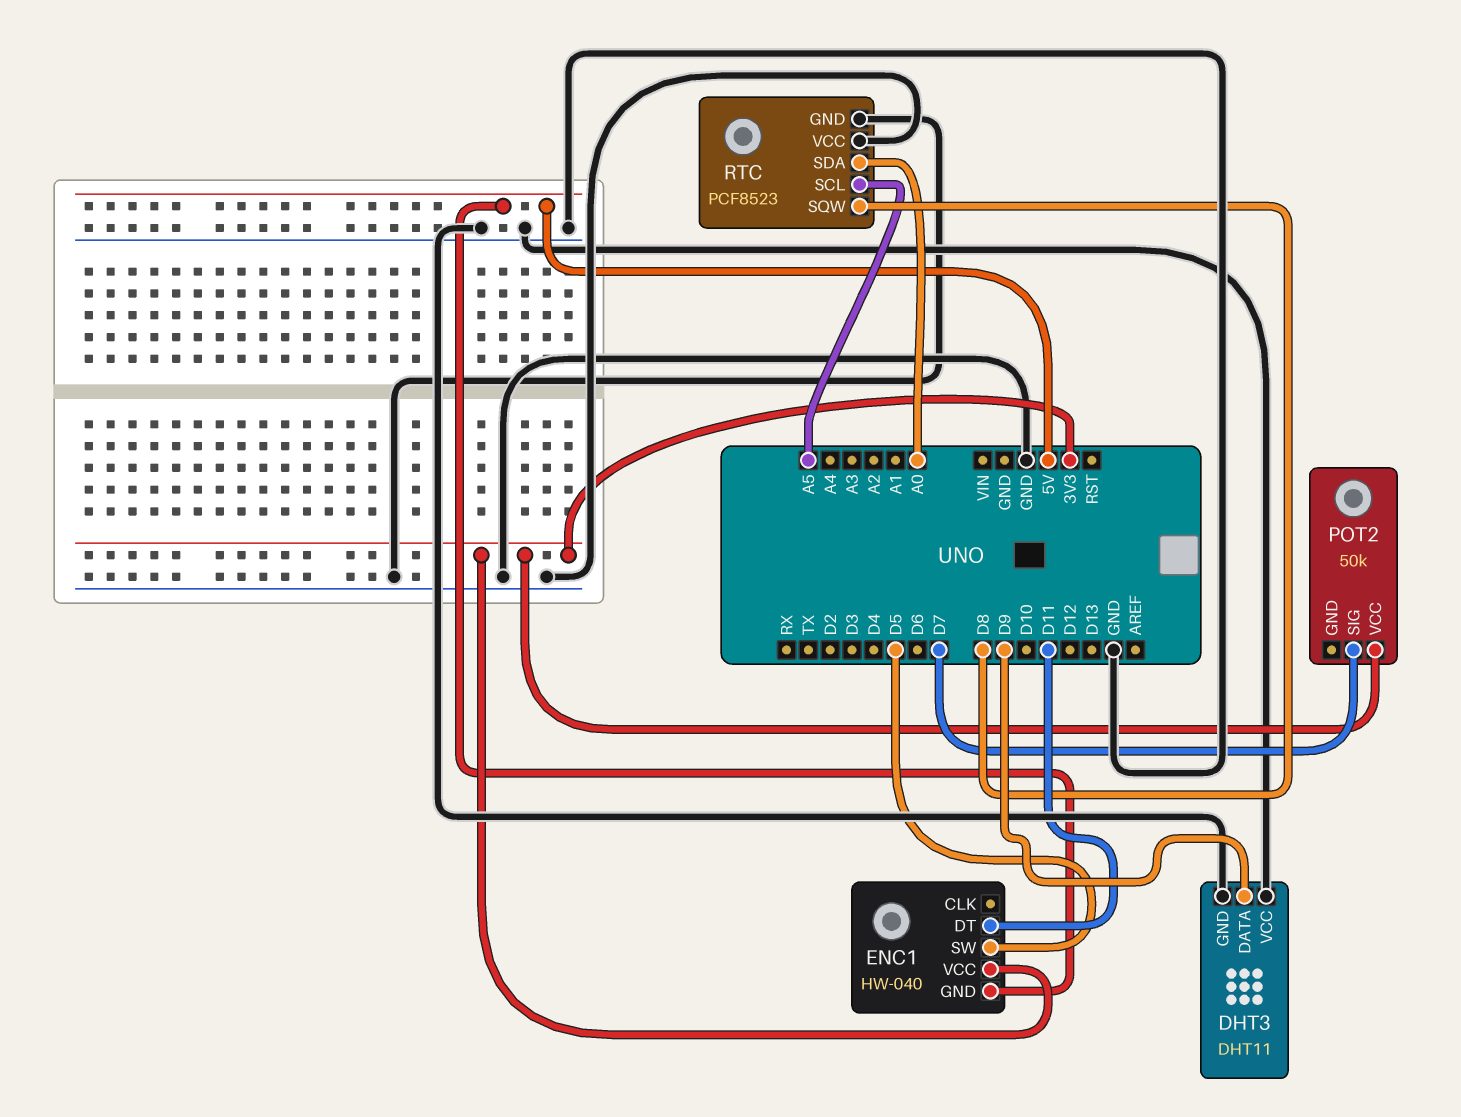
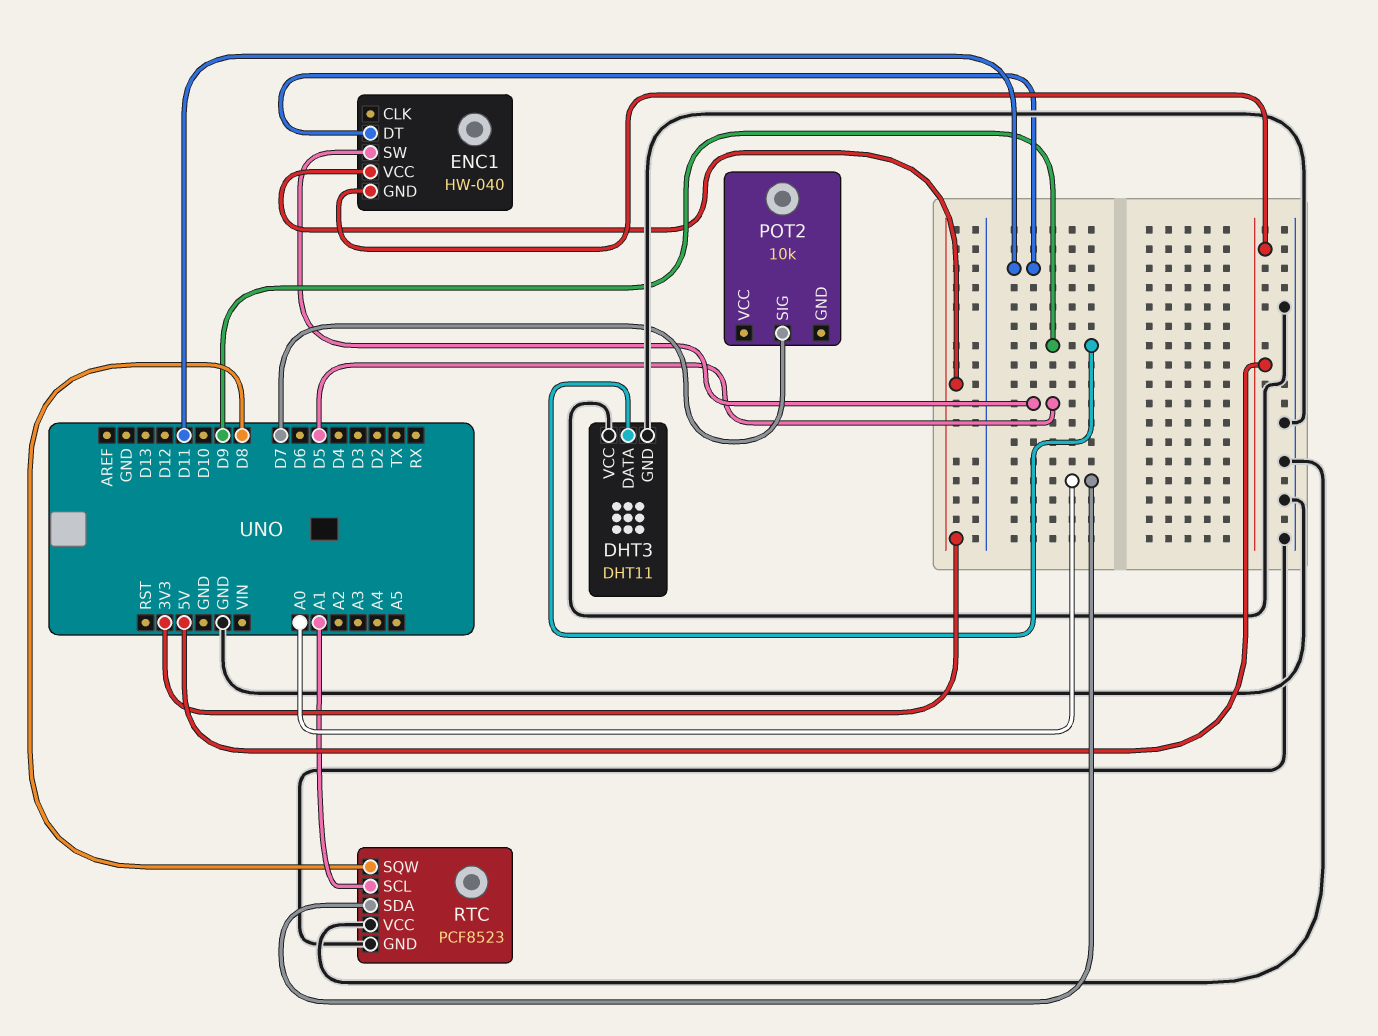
POT2: 50k -> 10k
POT2 pin VCC: 3V3 -> none
RTC pin SCL: A5 -> A1

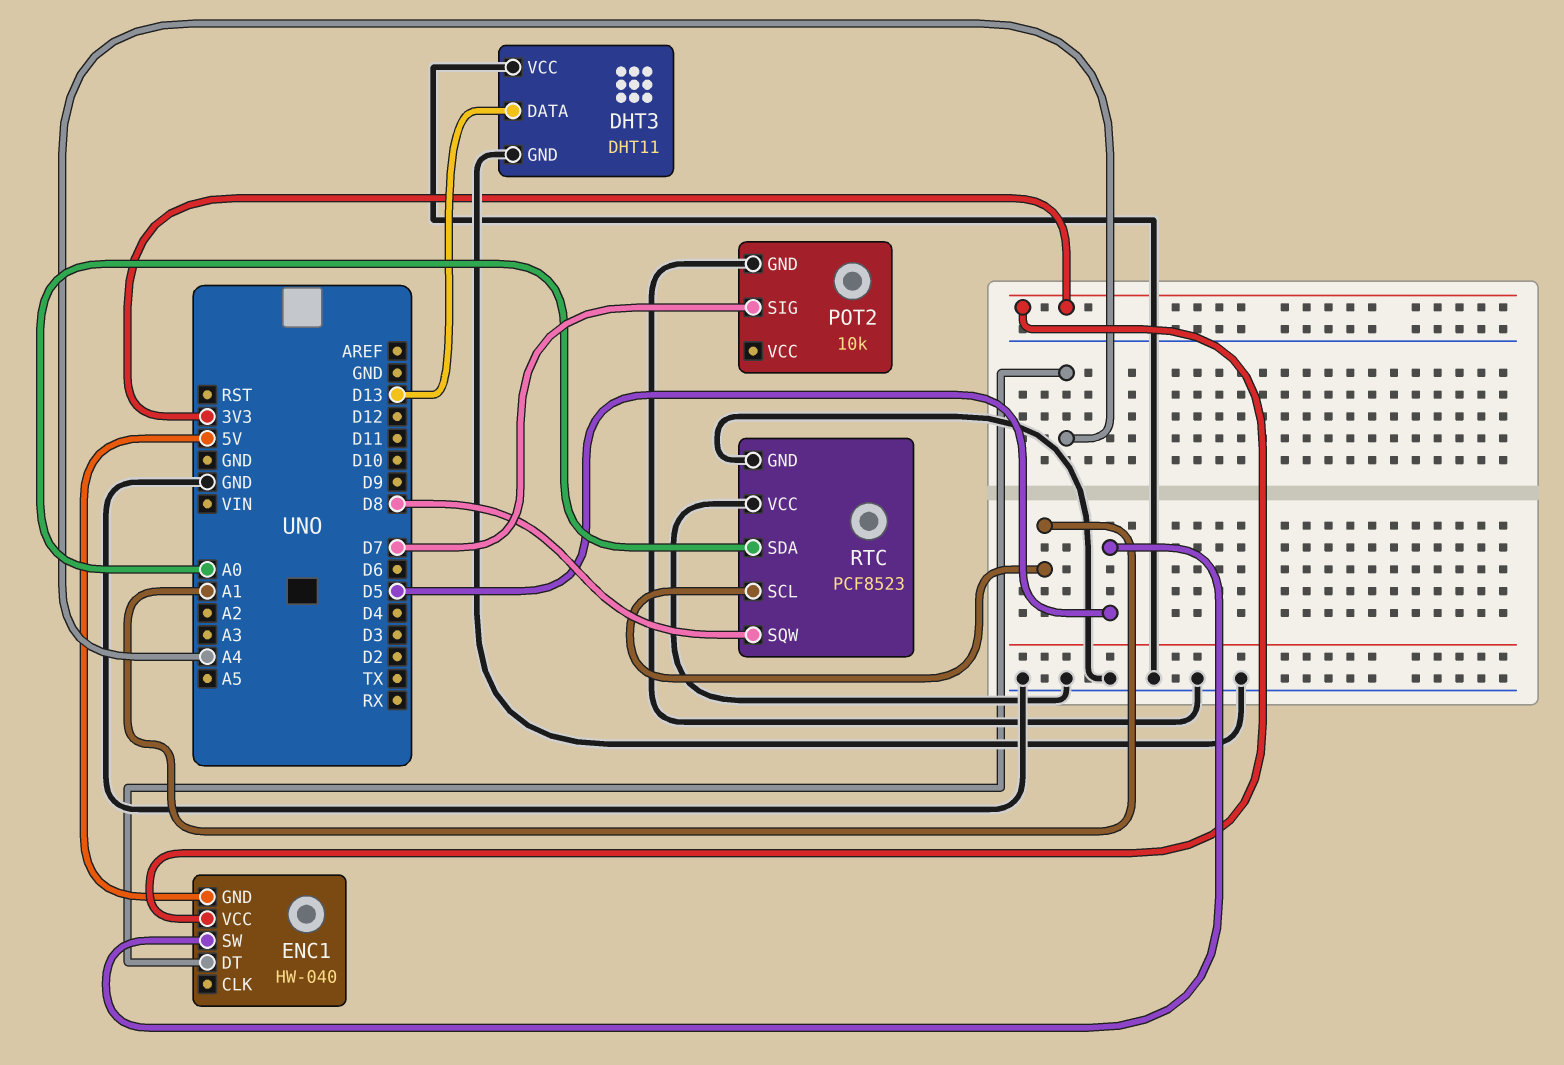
DHT3 pin DATA: D9 -> D13
ENC1 pin DT: D11 -> A4
POT2 pin GND: none -> GND

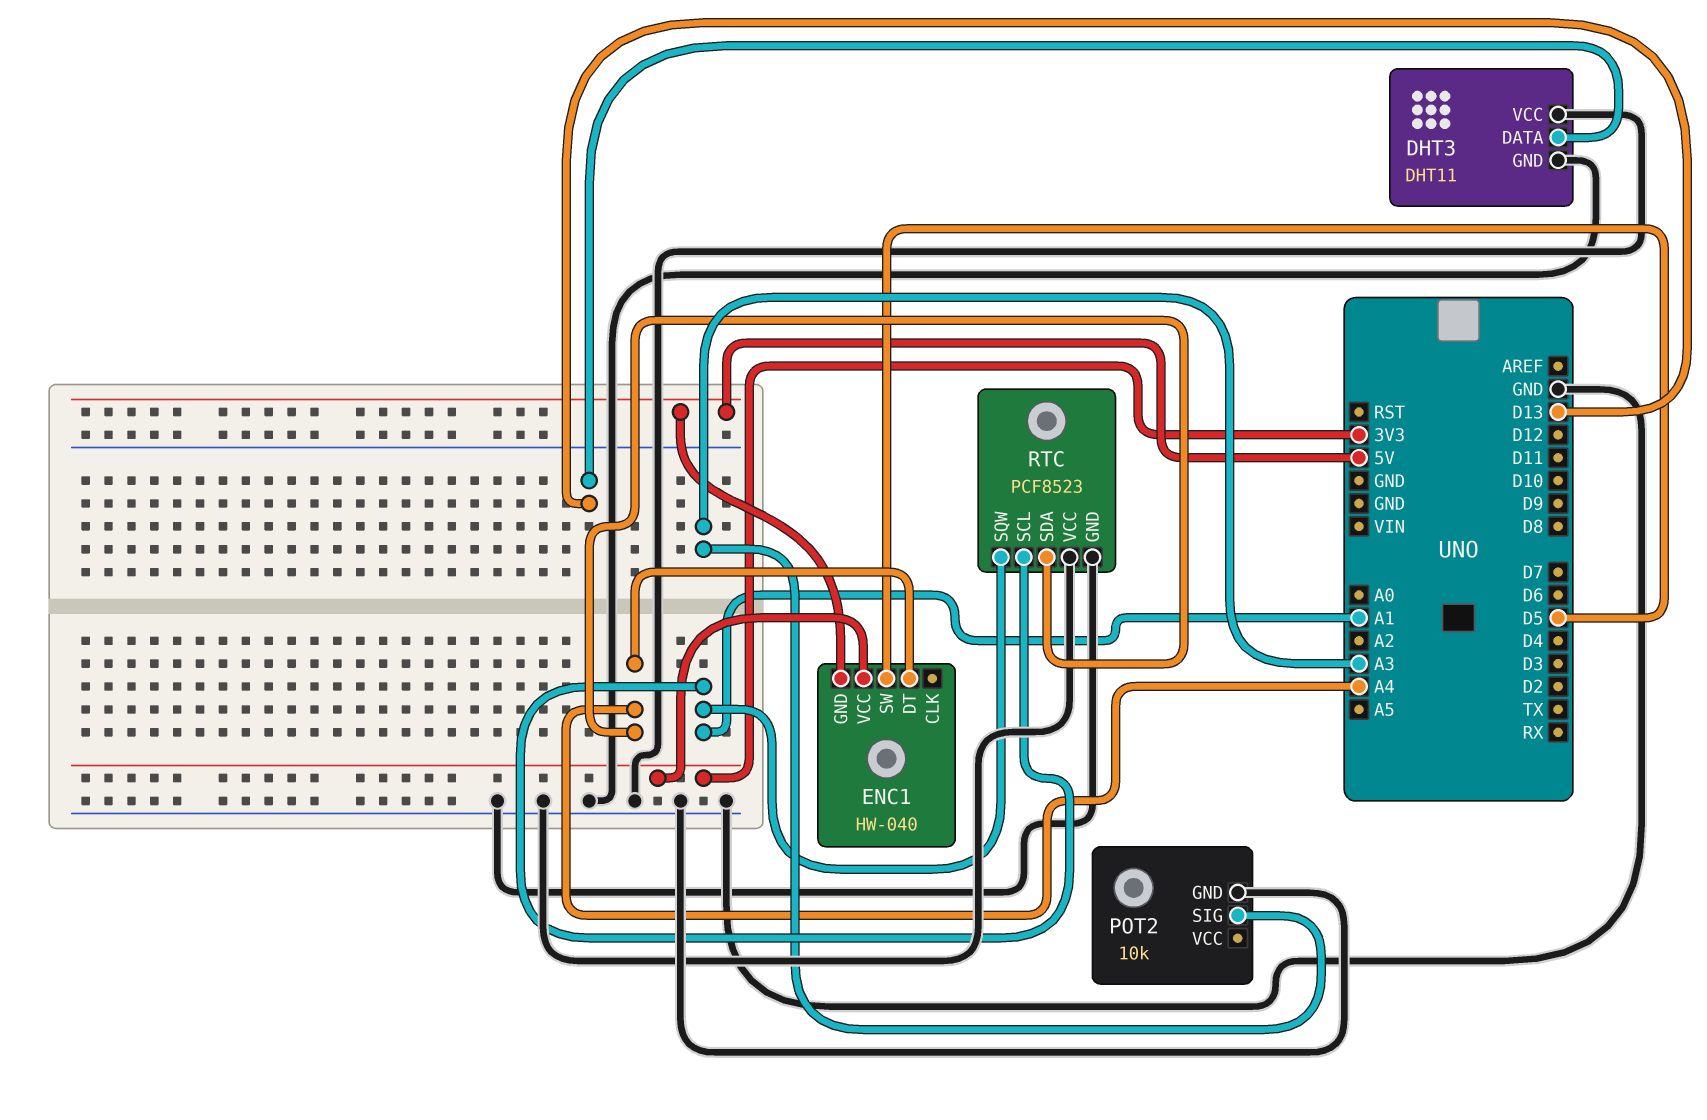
POT2 pin SIG: D7 -> A3
RTC pin SDA: A0 -> A4
RTC pin SQW: D8 -> A1

